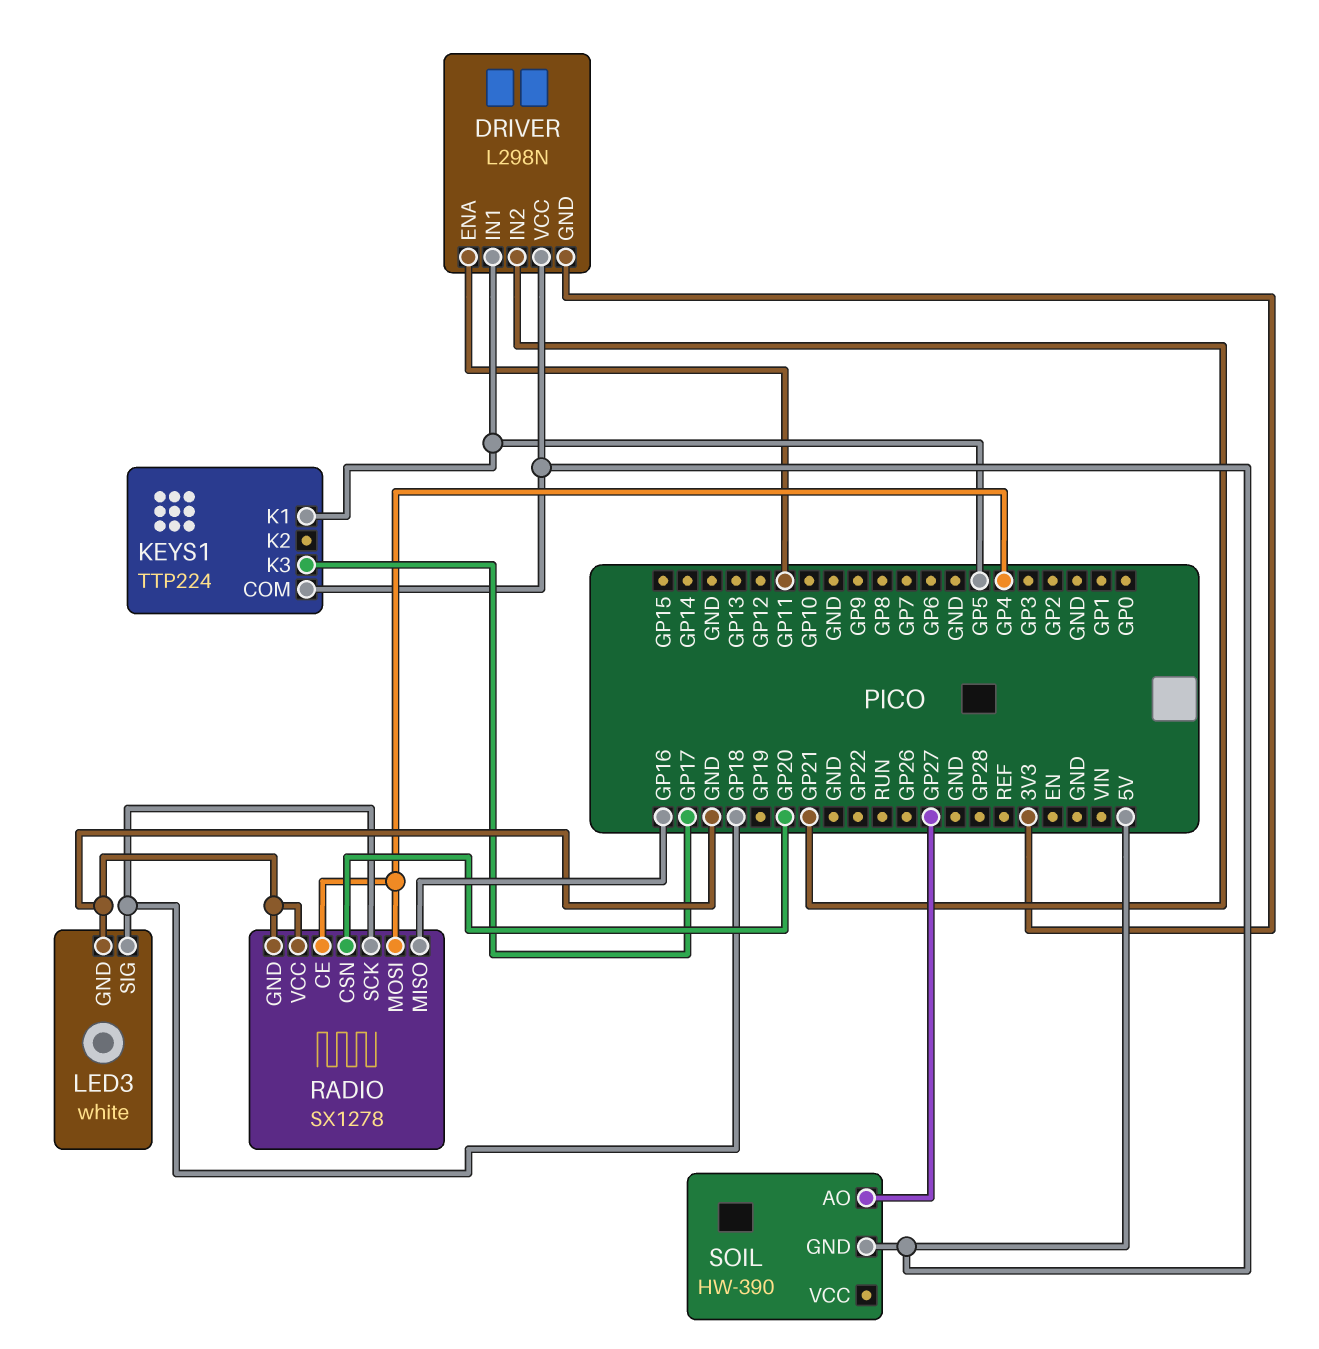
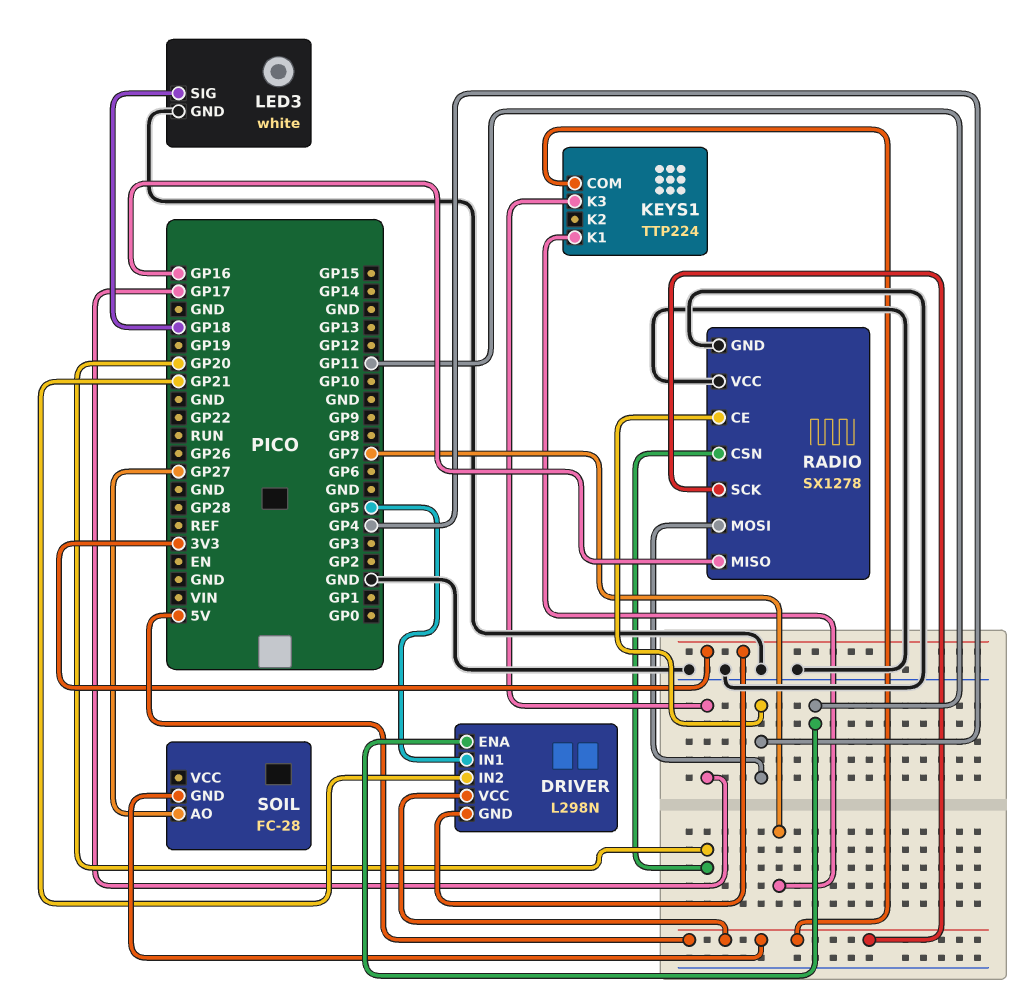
KEYS1 pin K1: GP5 -> GP7
RADIO pin SCK: GP18 -> 5V
SOIL: HW-390 -> FC-28

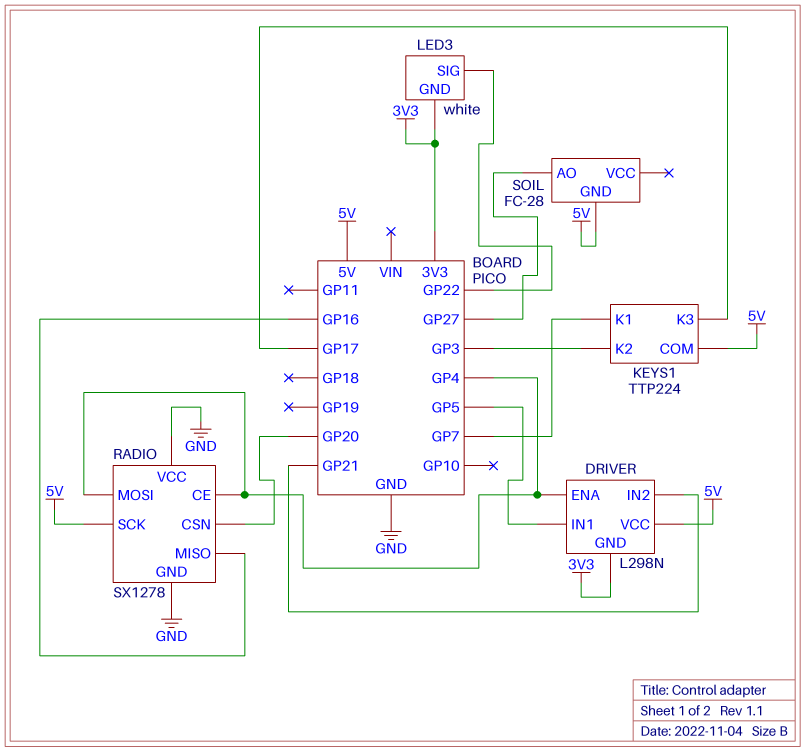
DRIVER pin ENA: GP11 -> GP4
KEYS1 pin K2: none -> GP3
LED3 pin GND: GND -> 3V3
LED3 pin SIG: GP18 -> GP22

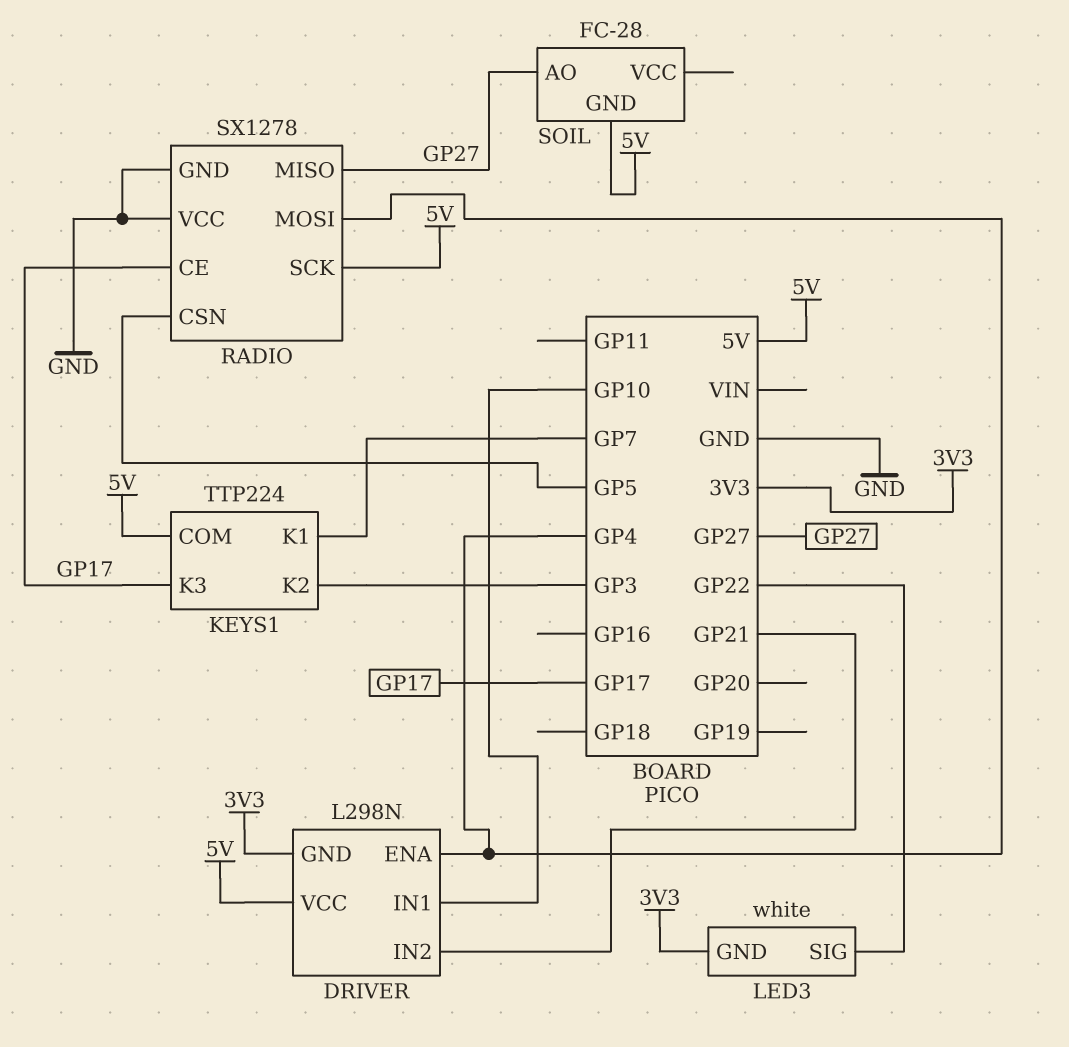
DRIVER pin IN1: GP5 -> GP10
RADIO pin CE: GP4 -> GP17
RADIO pin CSN: GP20 -> GP5
RADIO pin MISO: GP16 -> GP27

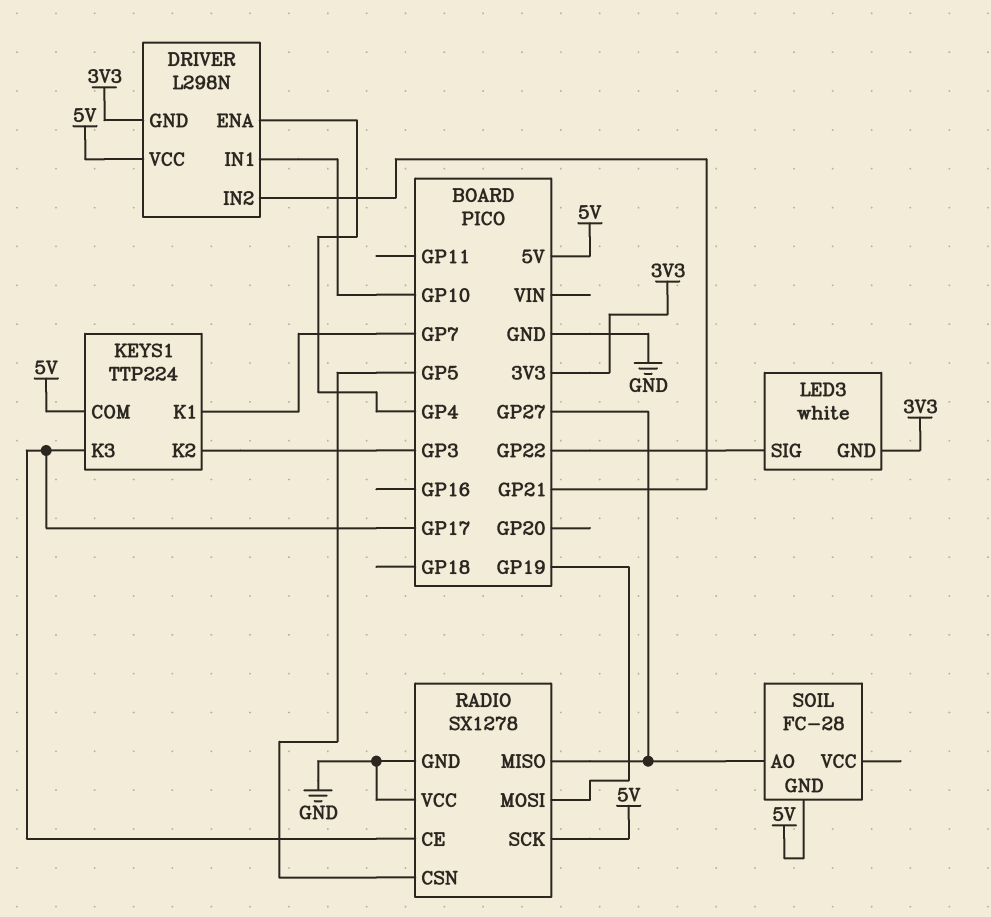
RADIO pin MOSI: GP4 -> GP19

